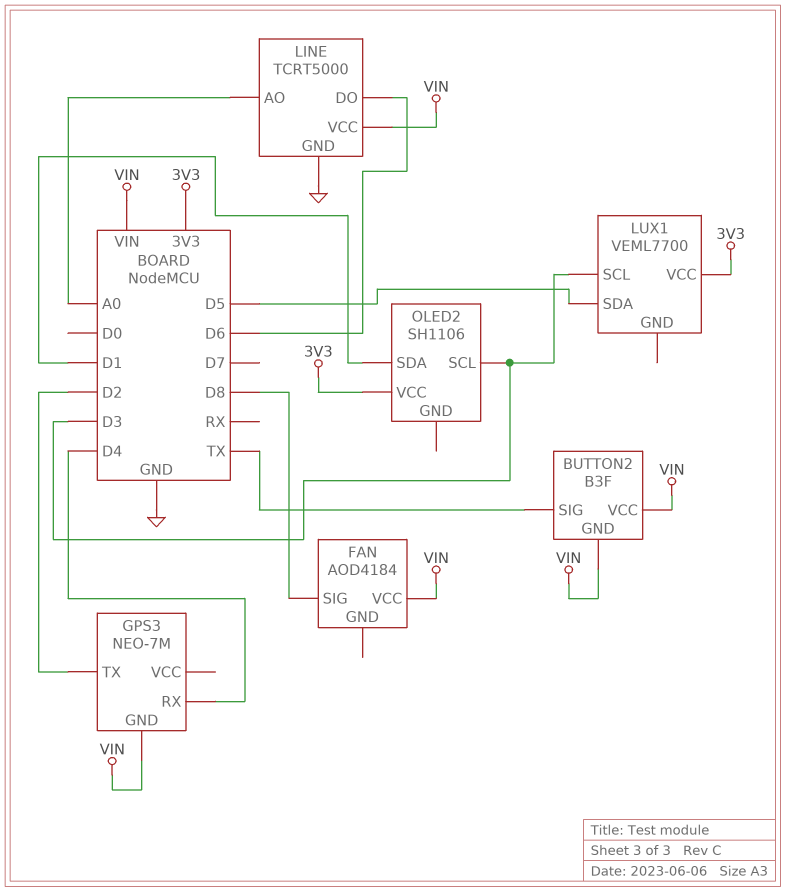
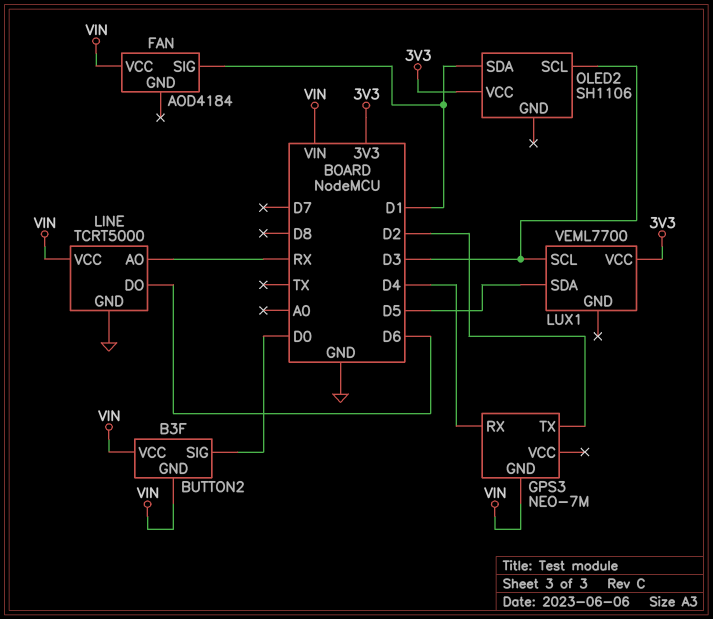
BUTTON2 pin SIG: TX -> D0
FAN pin SIG: D8 -> D1
LINE pin AO: A0 -> RX

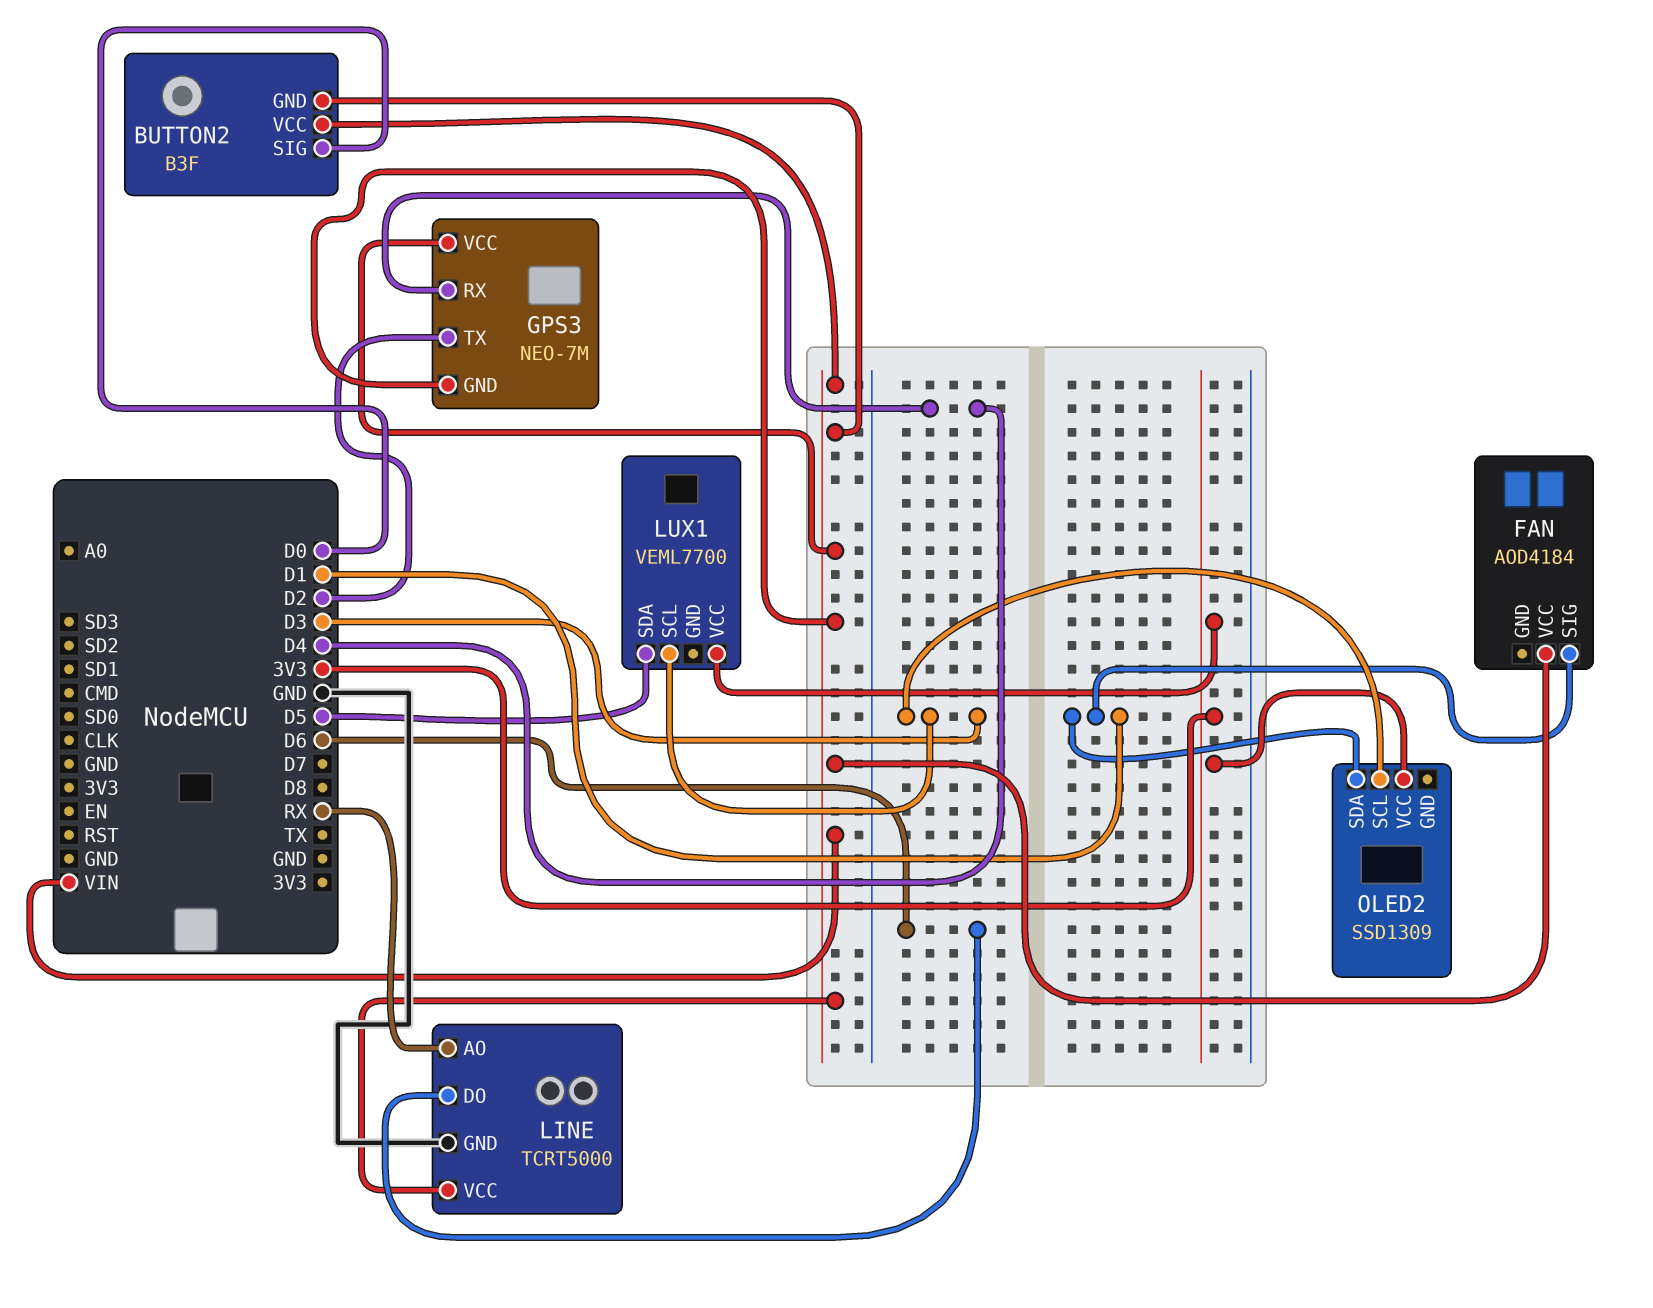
GPS3 pin VCC: none -> VIN
OLED2: SH1106 -> SSD1309

